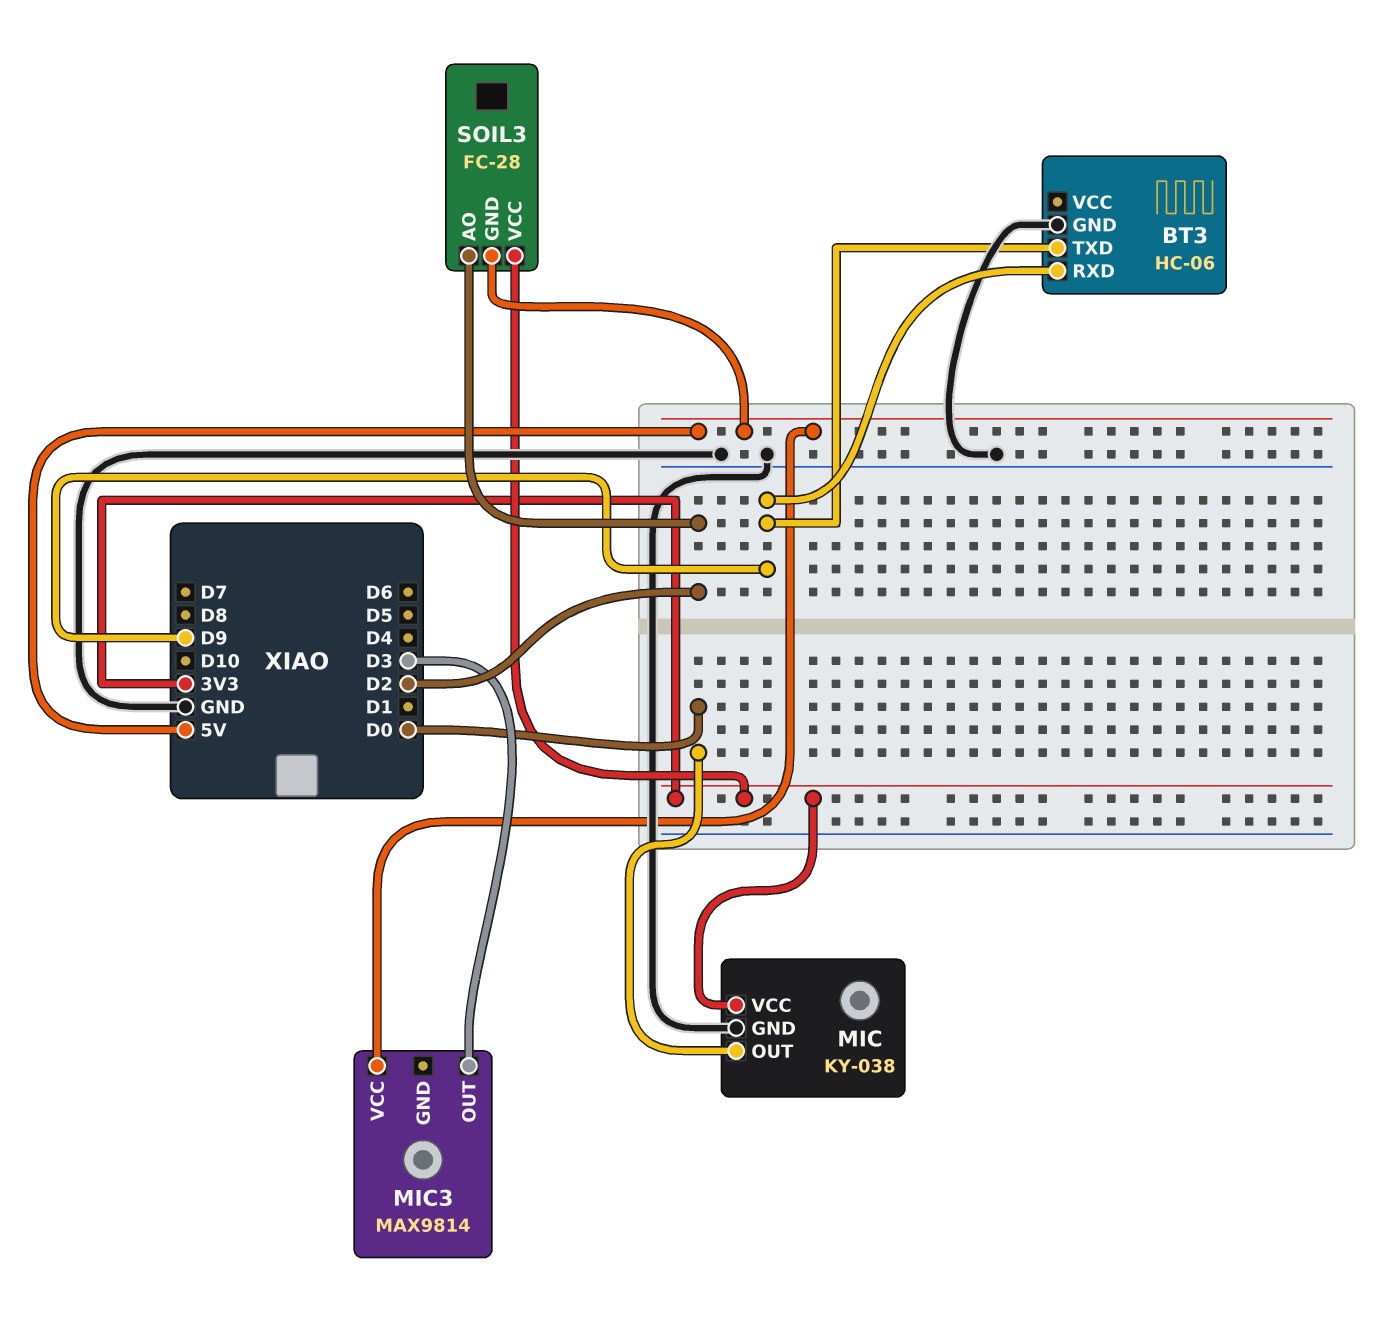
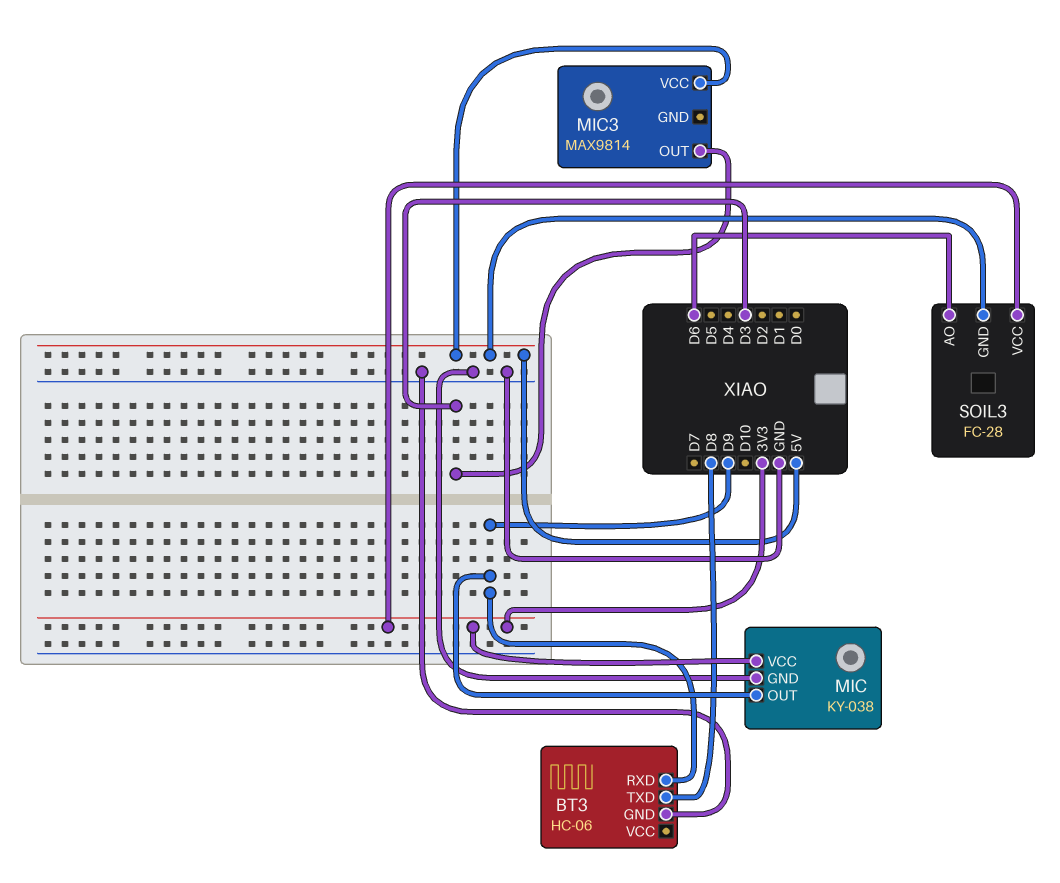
BT3 pin TXD: D9 -> D8
MIC pin OUT: D0 -> D9
SOIL3 pin AO: D2 -> D6

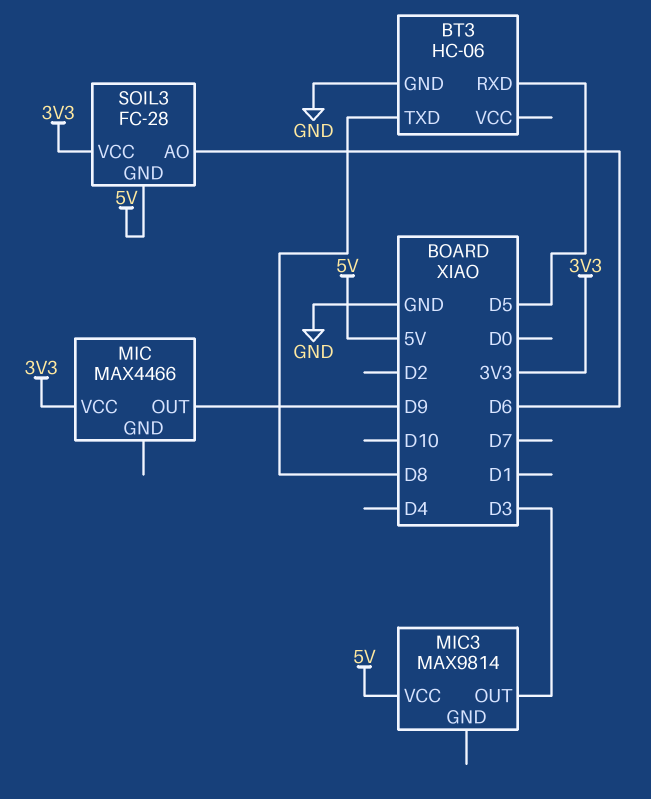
BT3 pin RXD: D9 -> D5
MIC: KY-038 -> MAX4466
MIC pin GND: GND -> none

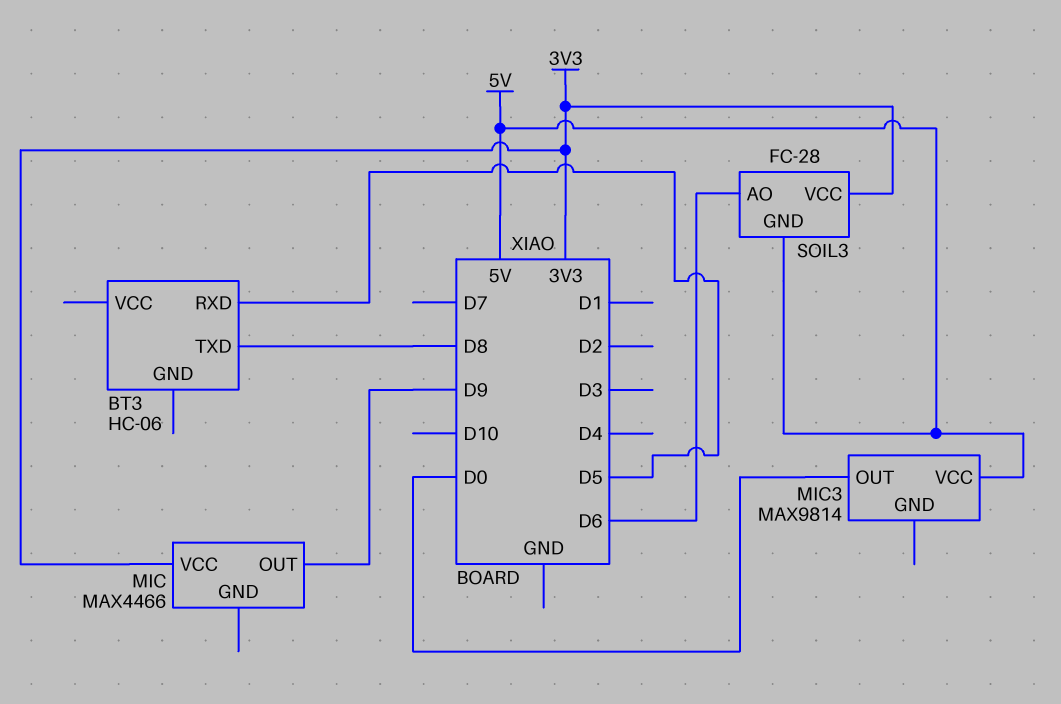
BT3 pin GND: GND -> none
MIC3 pin OUT: D3 -> D0

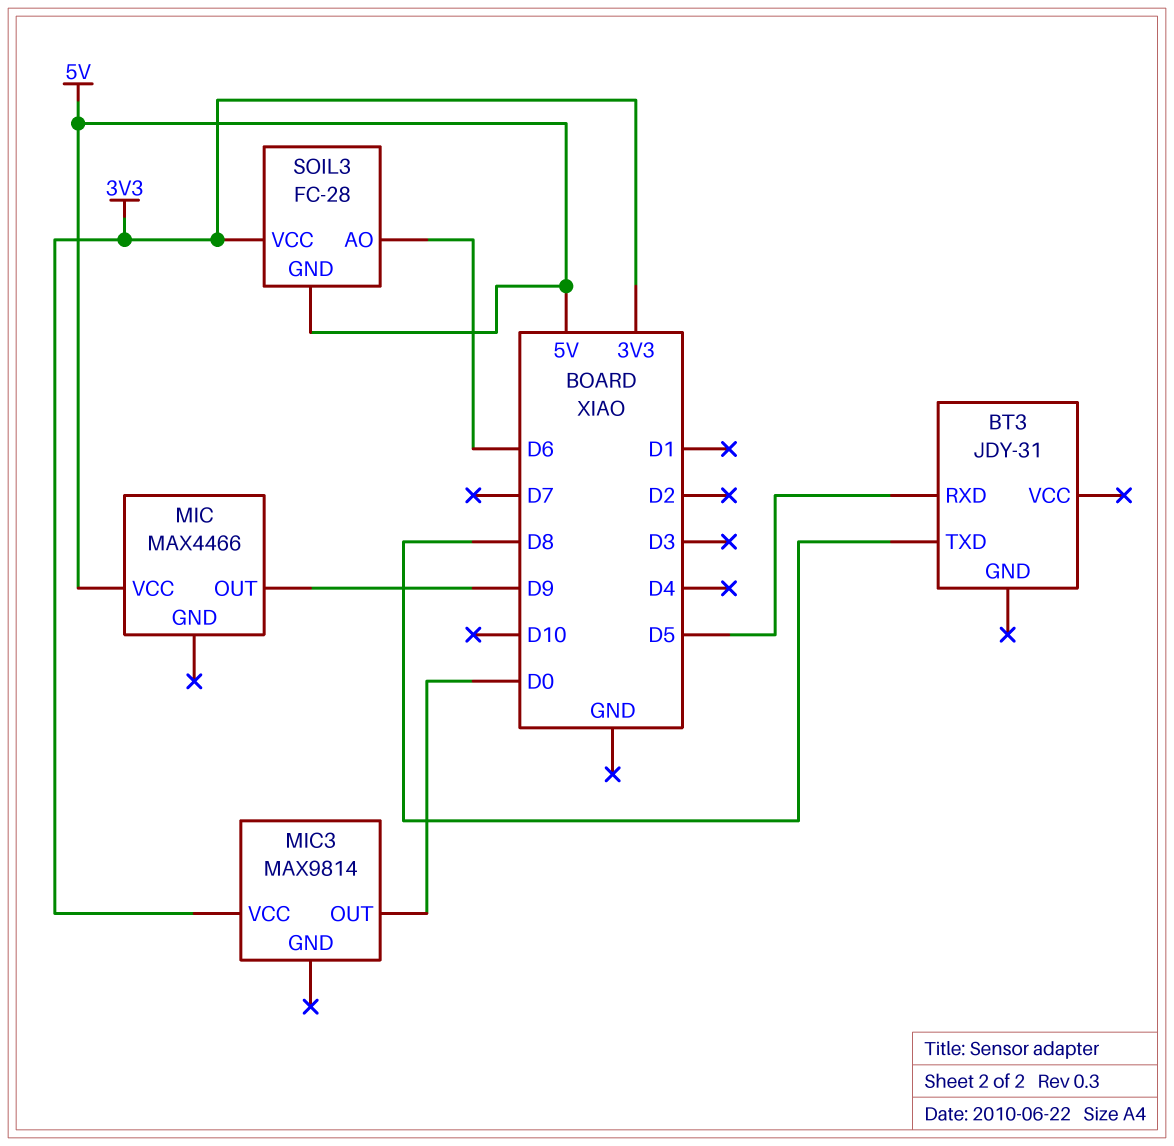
BT3: HC-06 -> JDY-31
MIC pin VCC: 3V3 -> 5V
MIC3 pin VCC: 5V -> 3V3

